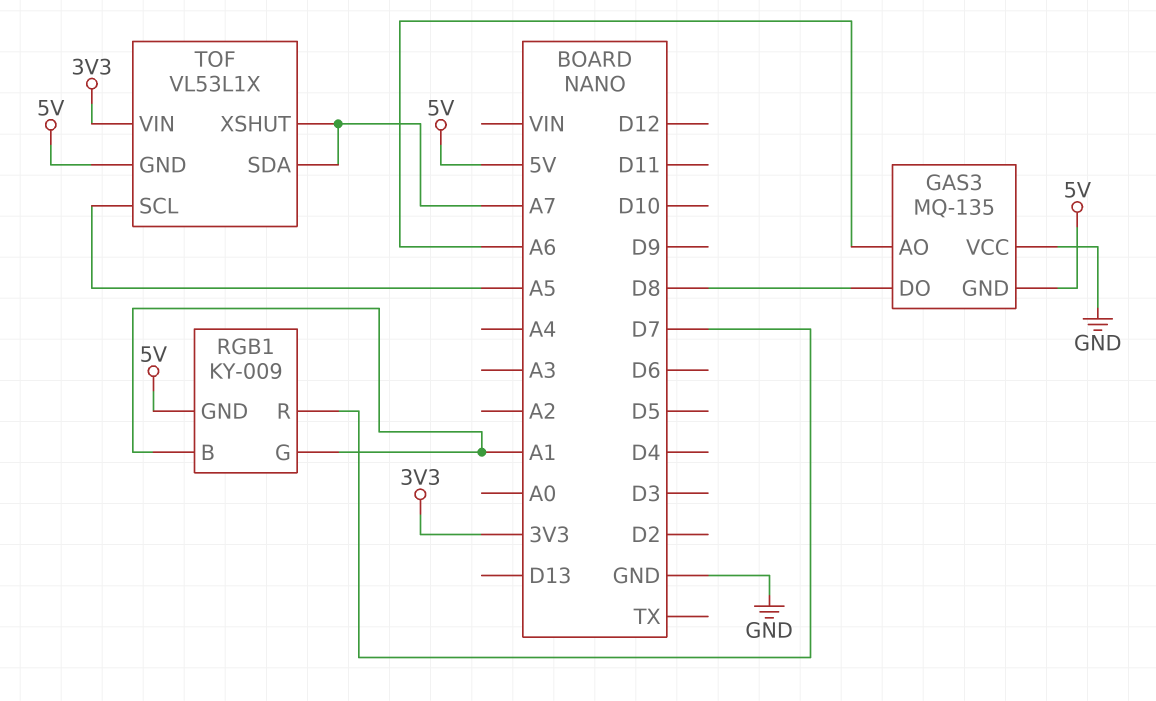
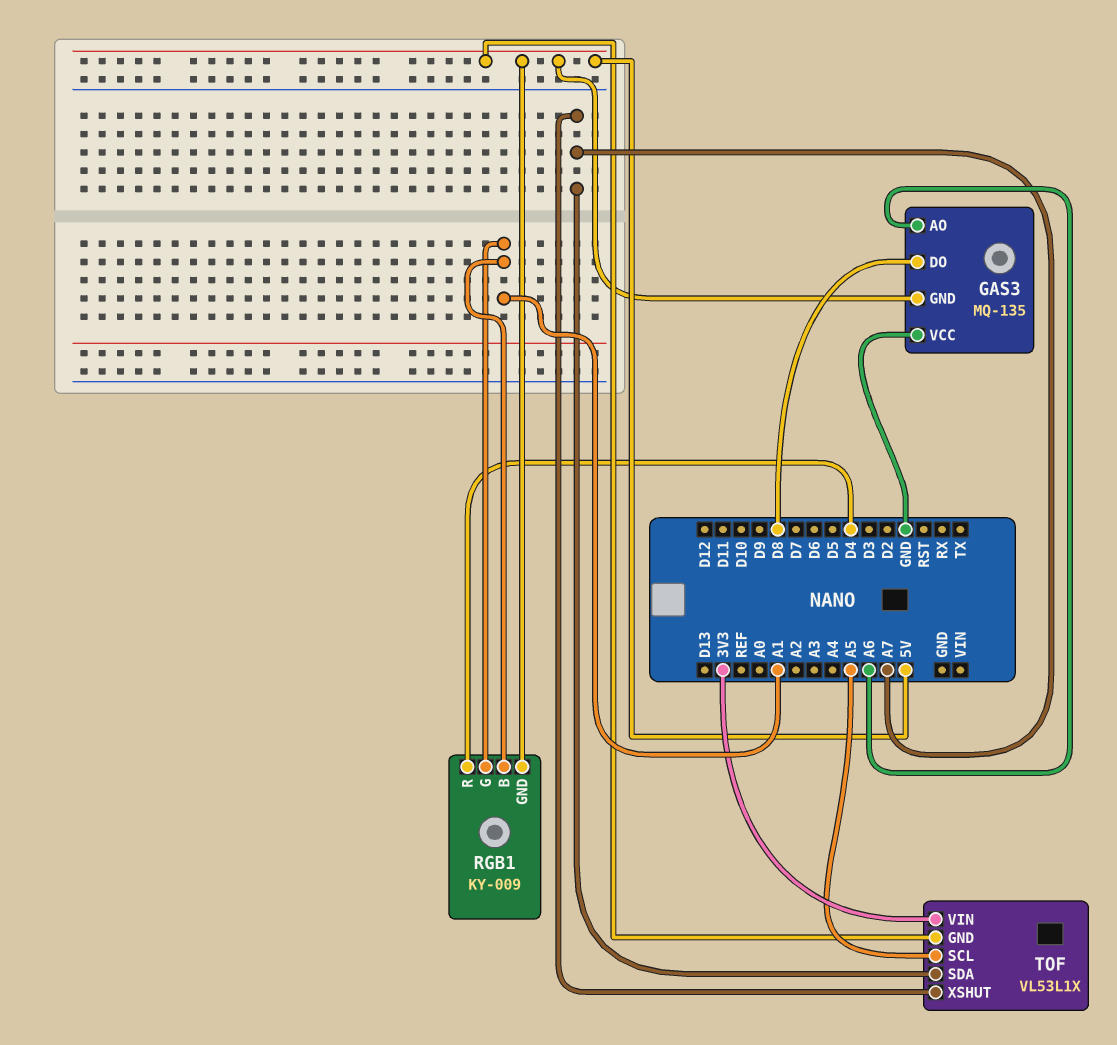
RGB1 pin R: D7 -> D4

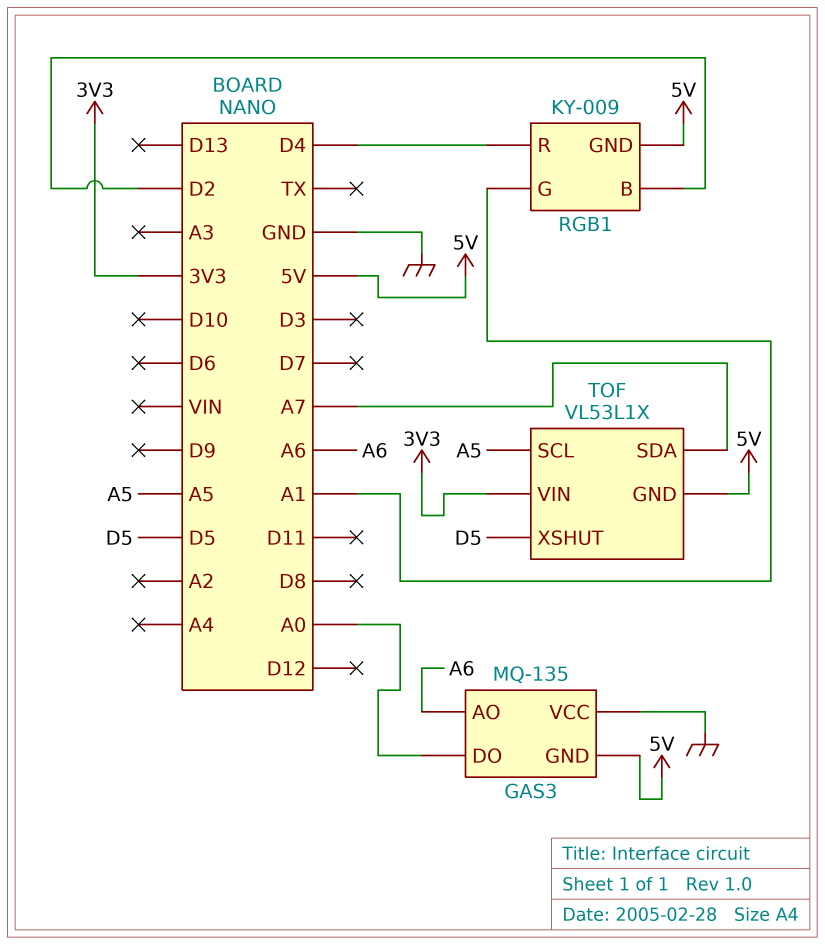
GAS3 pin DO: D8 -> A0
RGB1 pin B: A1 -> D2
TOF pin XSHUT: A7 -> D5

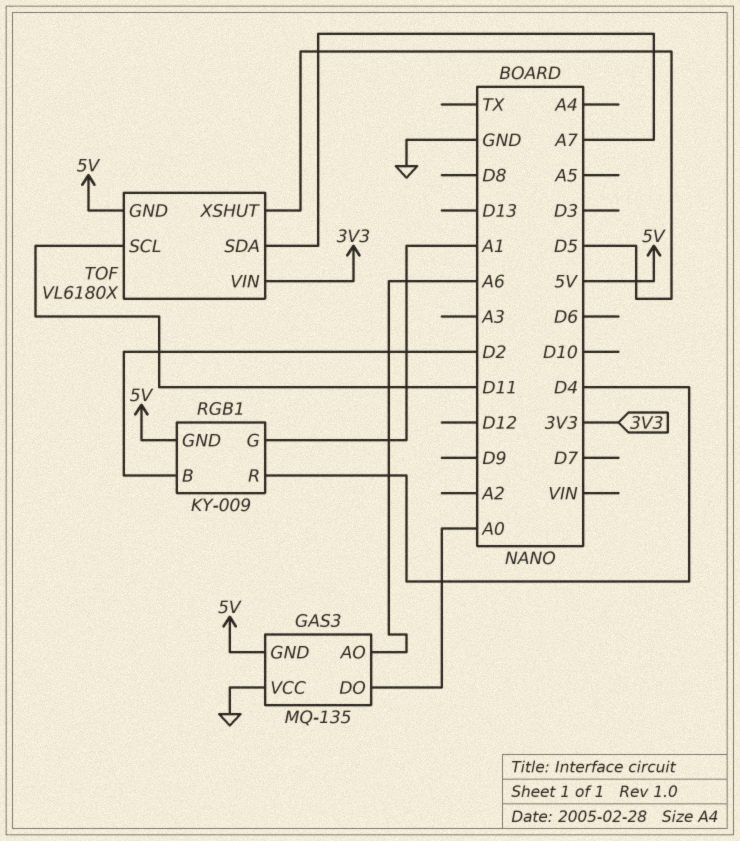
TOF: VL53L1X -> VL6180X
TOF pin SCL: A5 -> D11

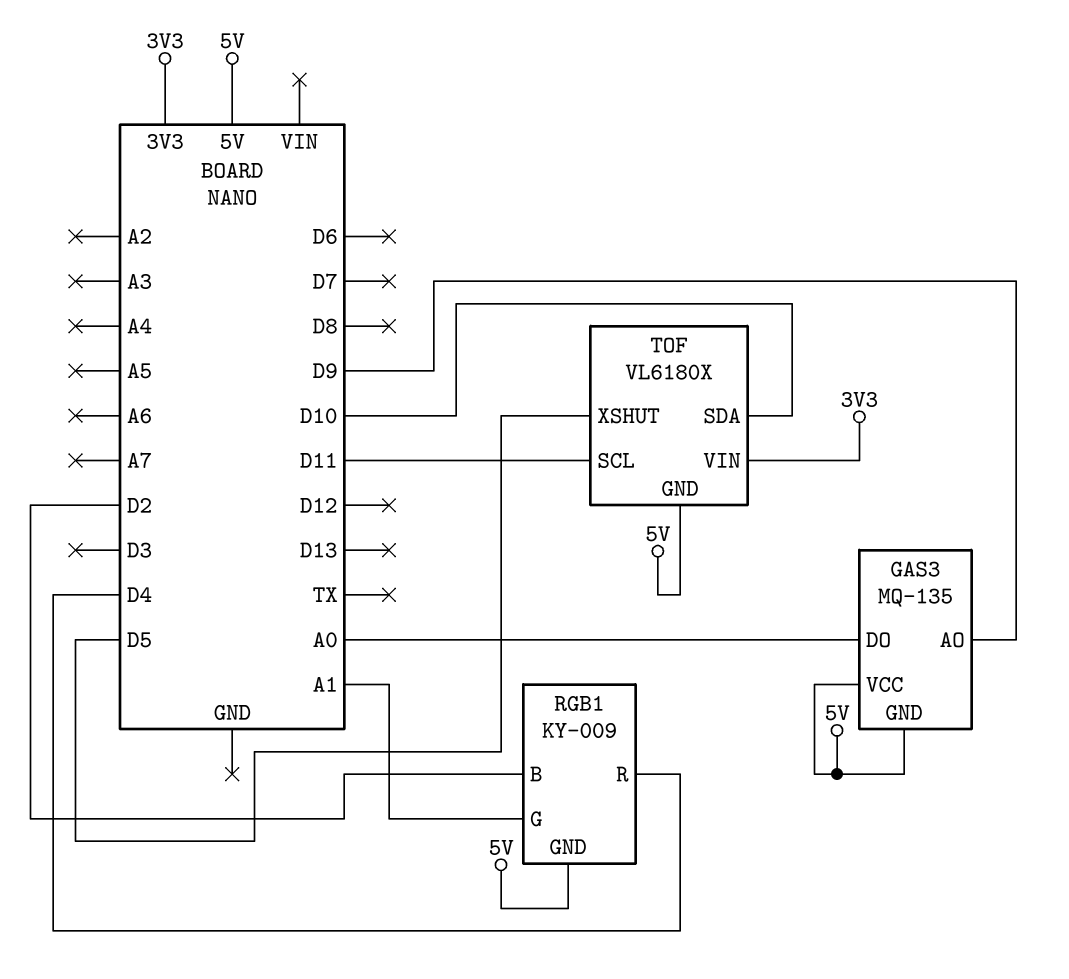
GAS3 pin AO: A6 -> D9
GAS3 pin VCC: GND -> 5V
TOF pin SDA: A7 -> D10

